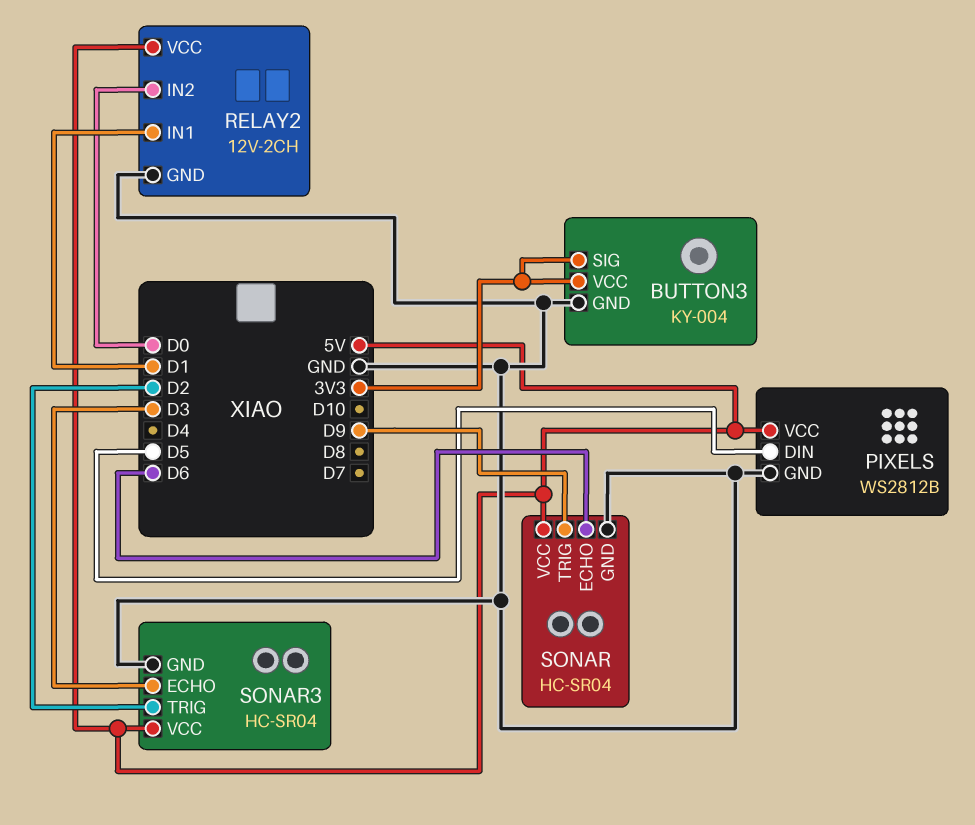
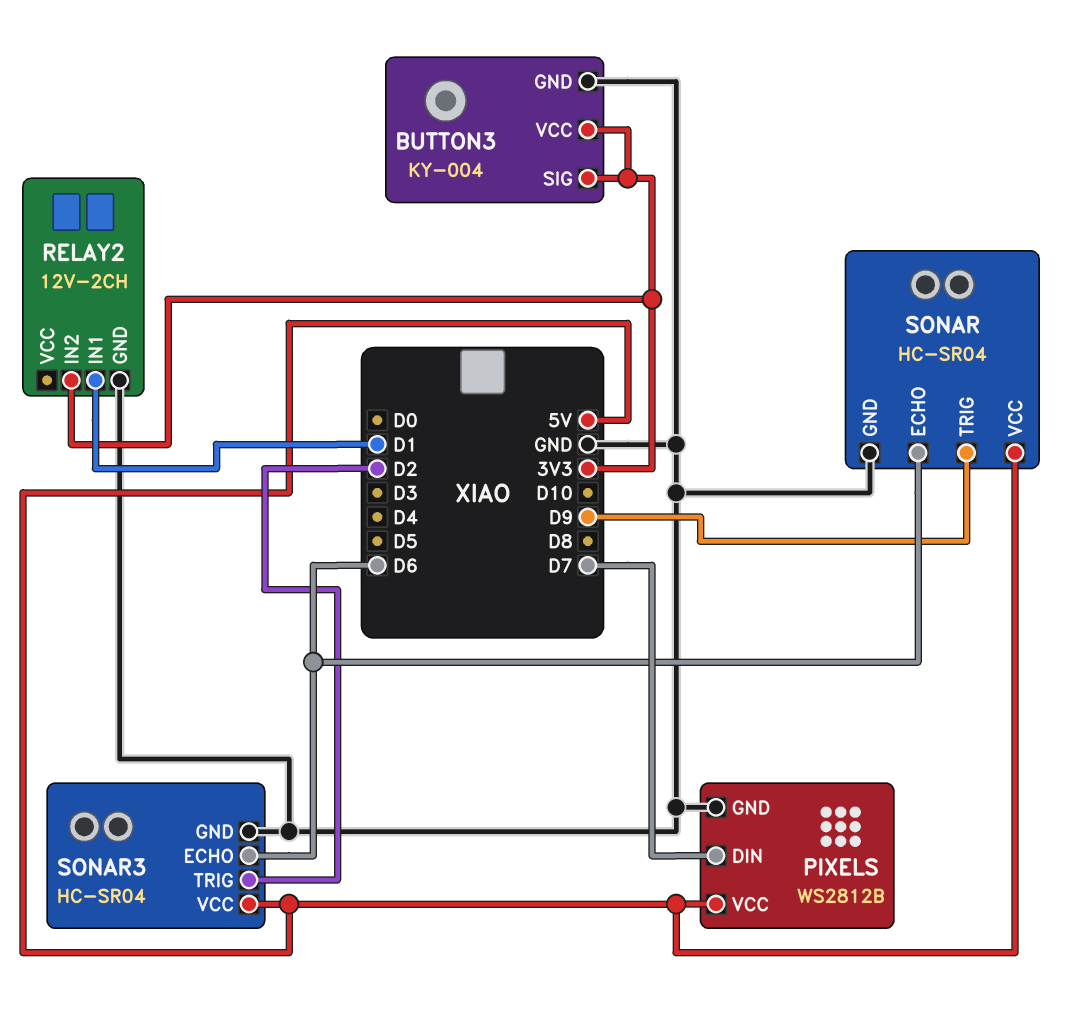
PIXELS pin DIN: D5 -> D7
RELAY2 pin IN2: D0 -> 3V3
RELAY2 pin VCC: 5V -> none
SONAR3 pin ECHO: D3 -> D6

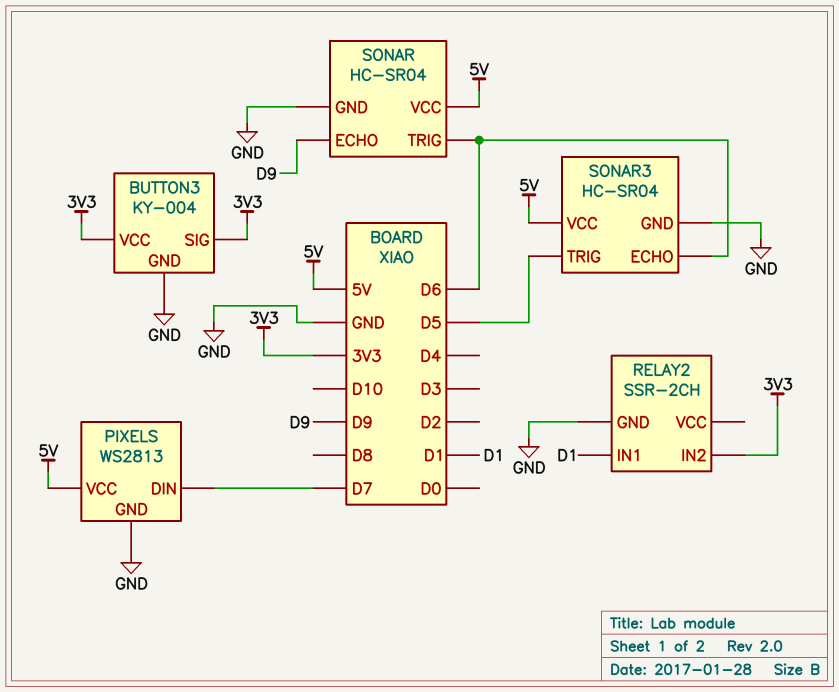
PIXELS: WS2812B -> WS2813
RELAY2: 12V-2CH -> SSR-2CH
SONAR pin ECHO: D6 -> D9
SONAR pin TRIG: D9 -> D6
SONAR3 pin TRIG: D2 -> D5

